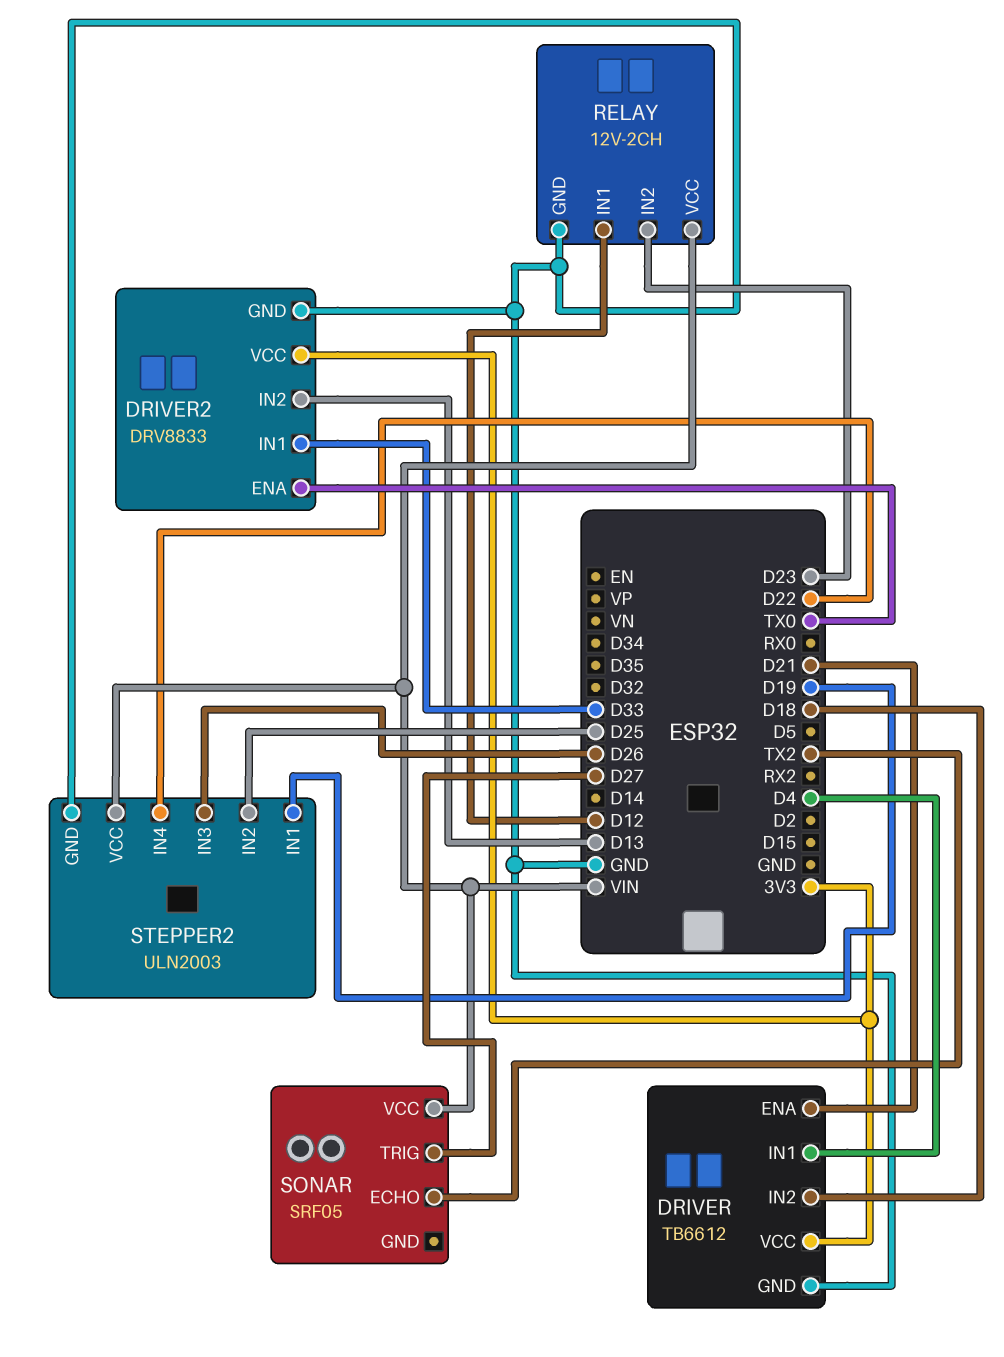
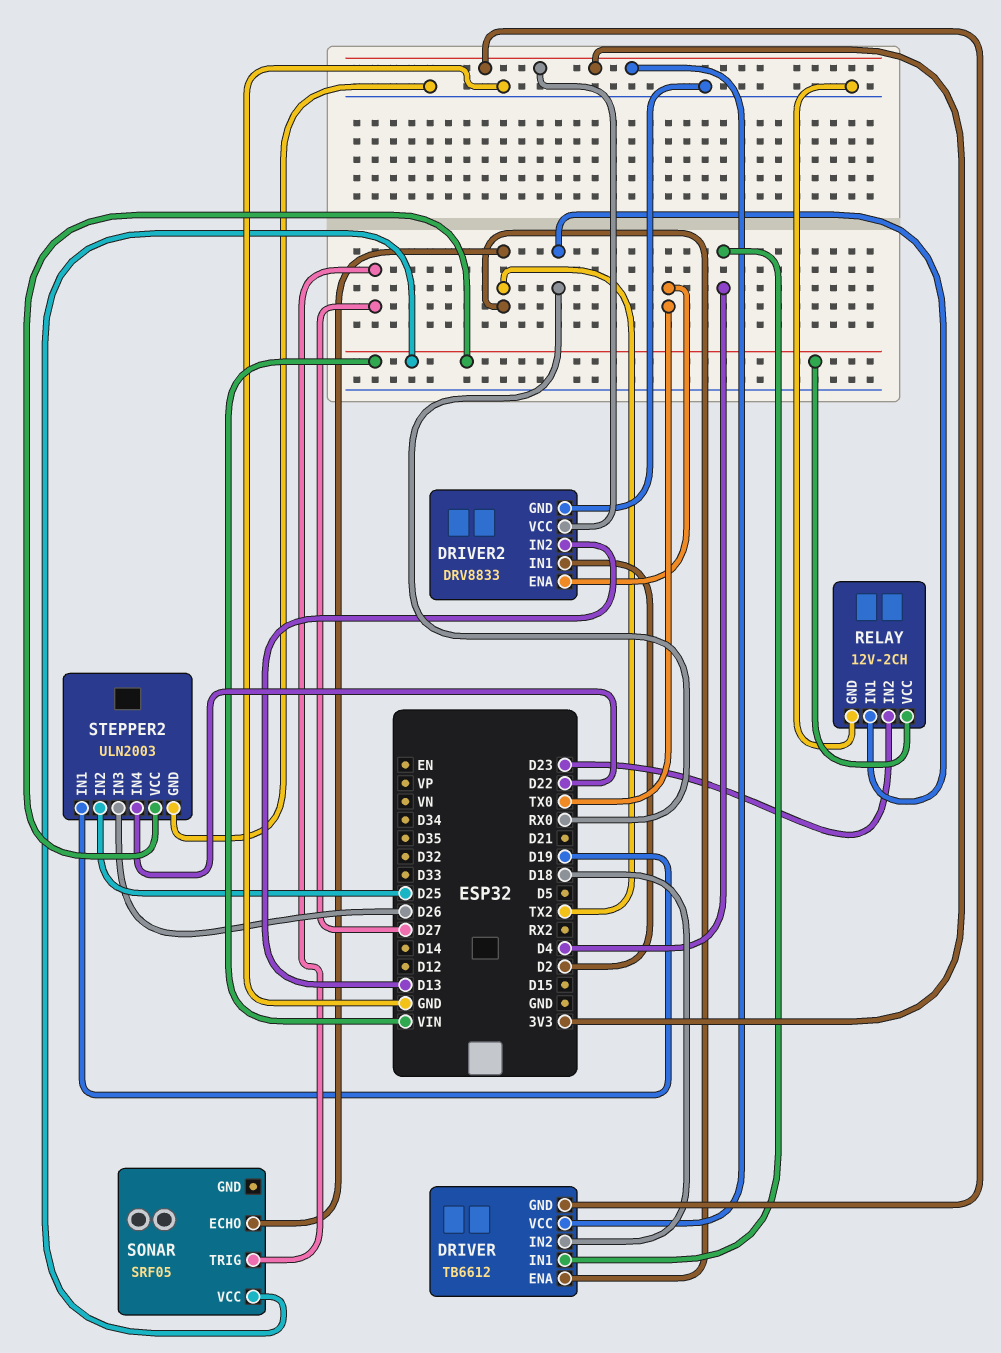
DRIVER pin ENA: D21 -> TX2
DRIVER pin GND: GND -> 3V3
DRIVER2 pin IN1: D33 -> D2
RELAY pin IN1: D12 -> RX0

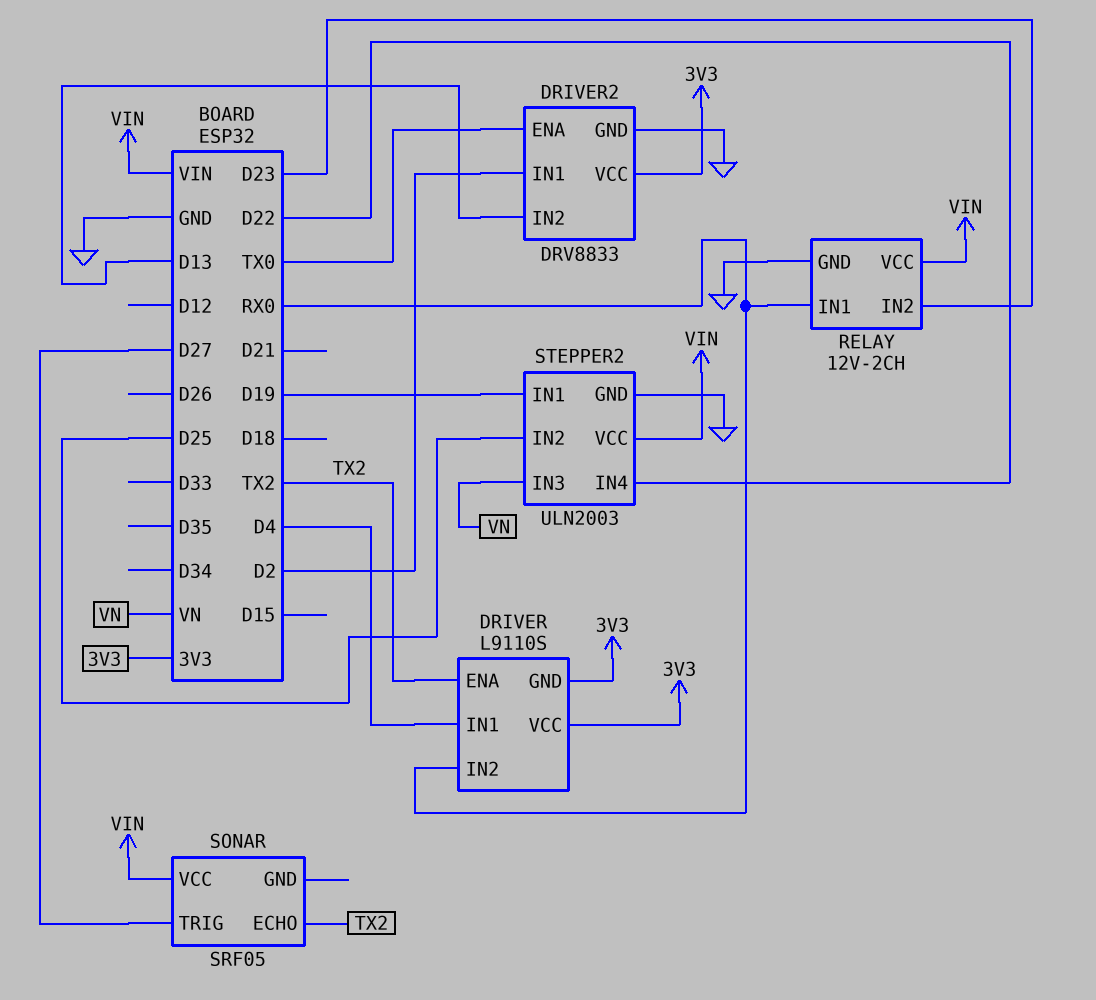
DRIVER: TB6612 -> L9110S
DRIVER pin IN2: D18 -> RX0
STEPPER2 pin IN3: D26 -> VN

